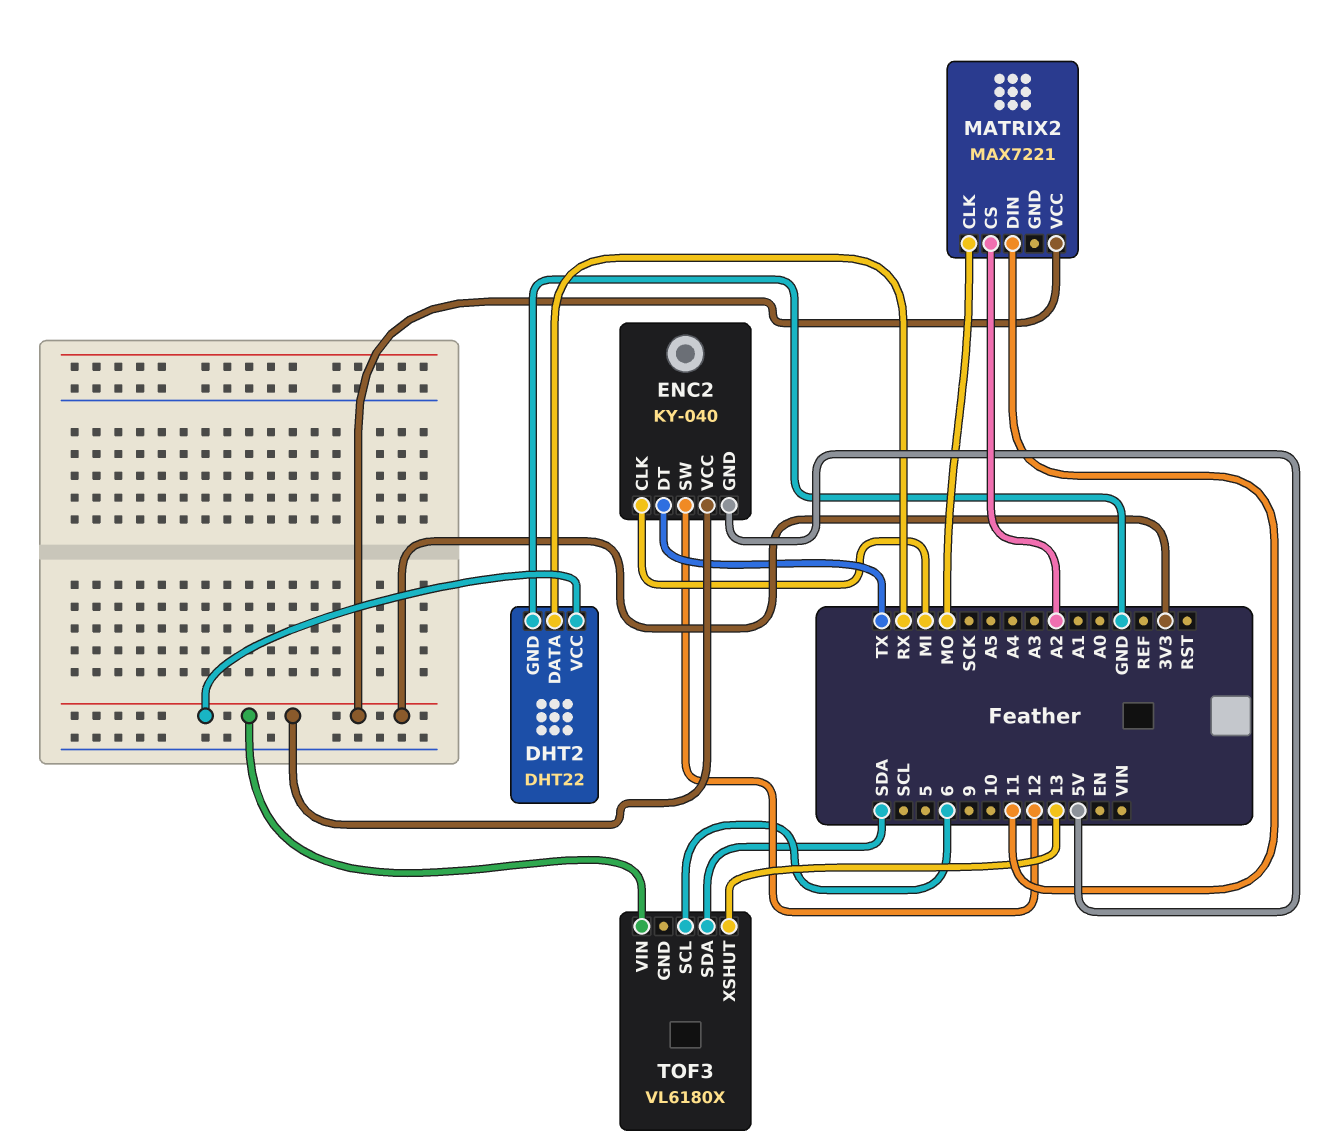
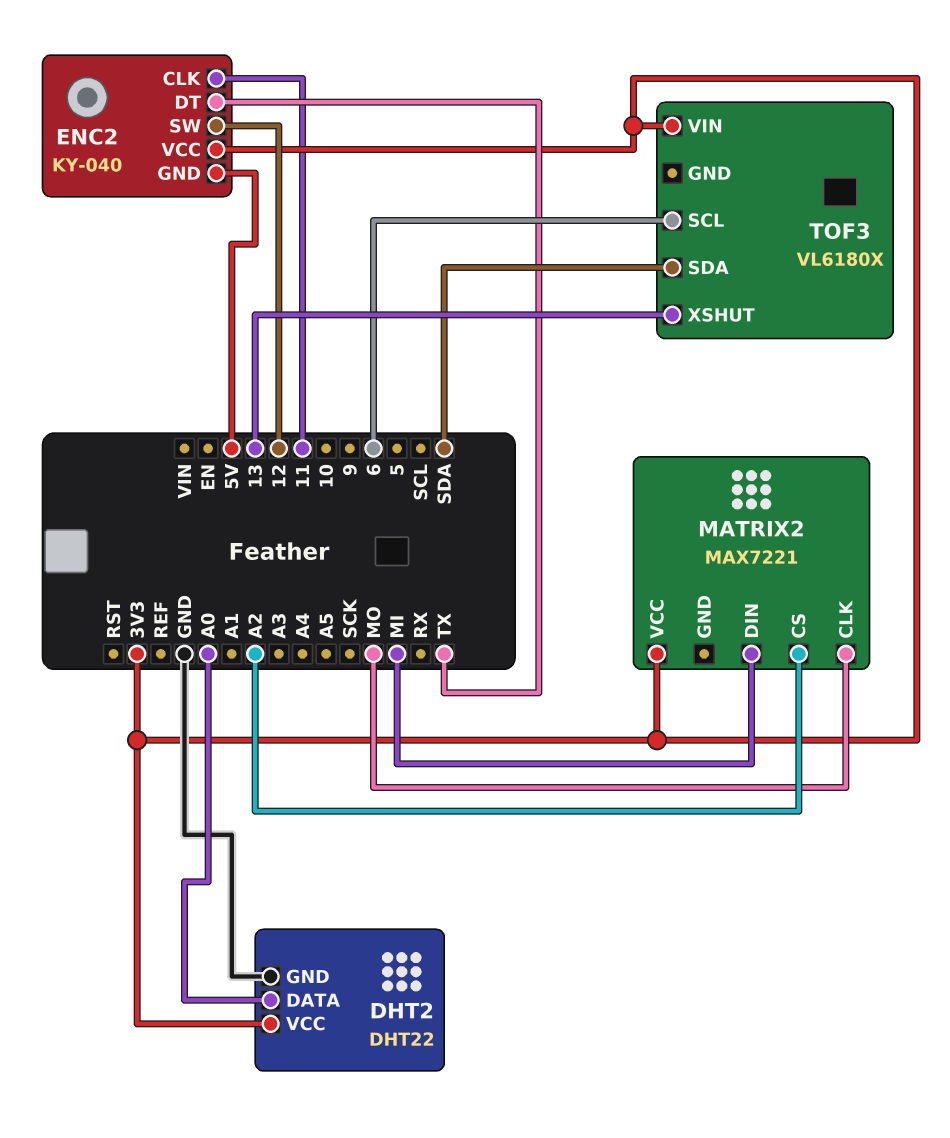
DHT2 pin DATA: RX -> A0
ENC2 pin CLK: MI -> 11
MATRIX2 pin DIN: 11 -> MI

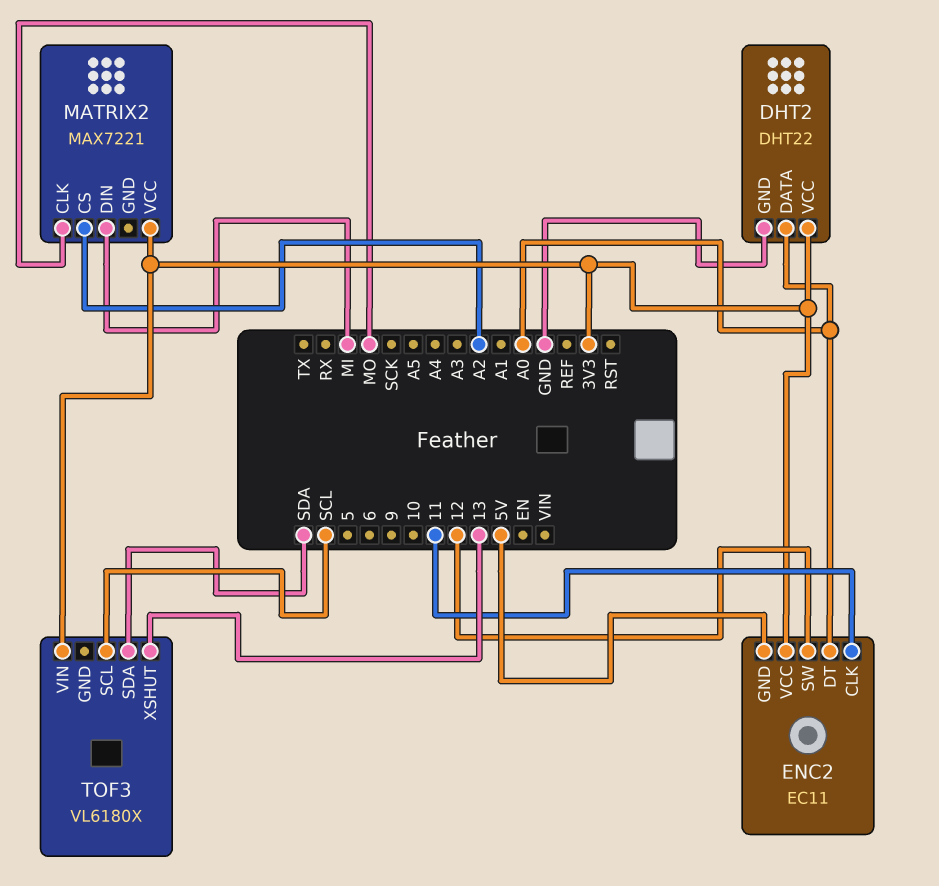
ENC2: KY-040 -> EC11
ENC2 pin DT: TX -> A0
TOF3 pin SCL: 6 -> SCL

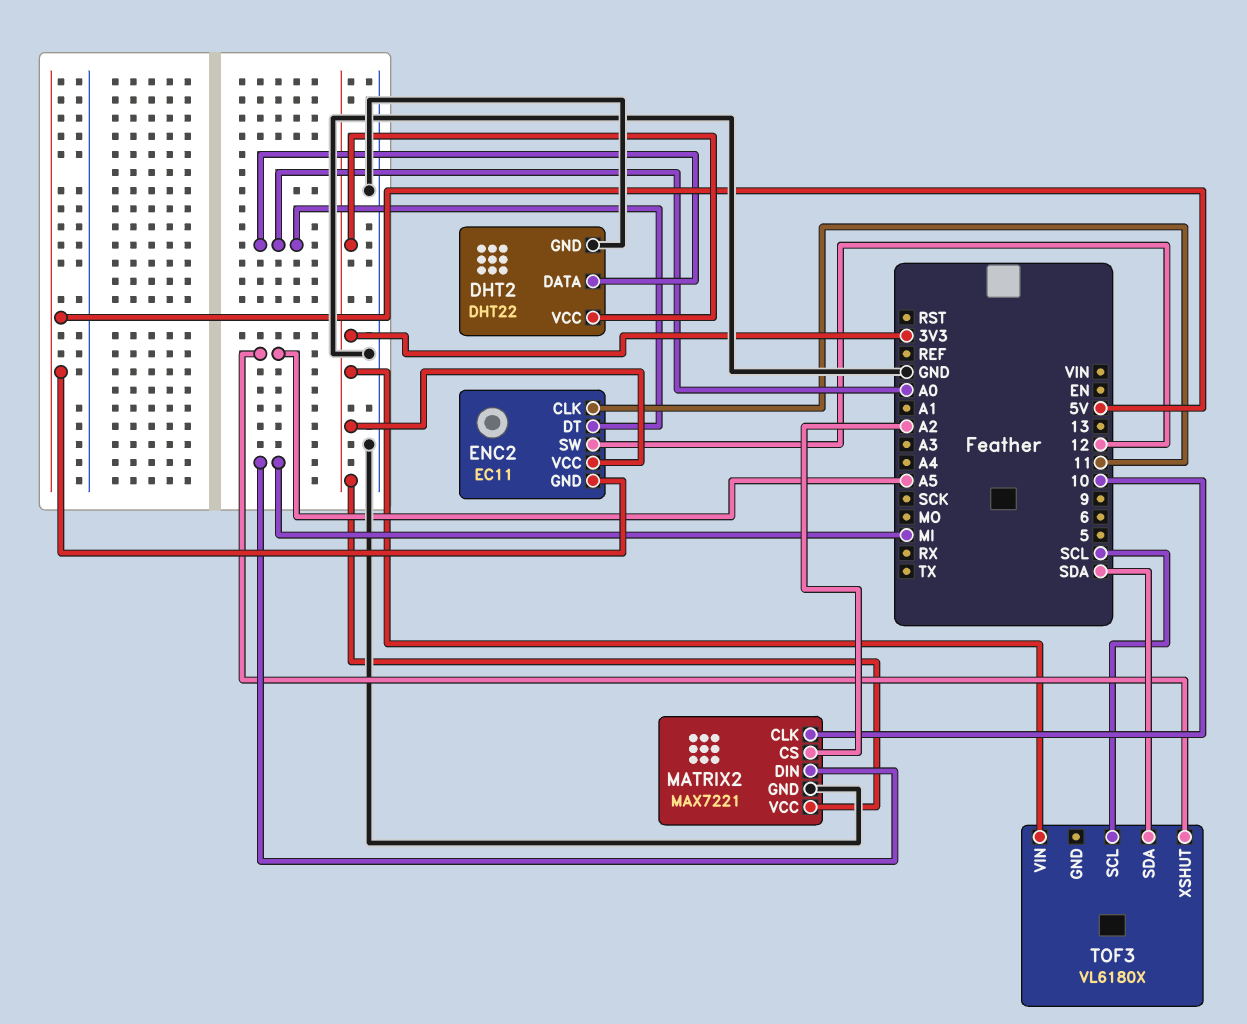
MATRIX2 pin CLK: MO -> 10
MATRIX2 pin GND: none -> GND
TOF3 pin XSHUT: 13 -> A5

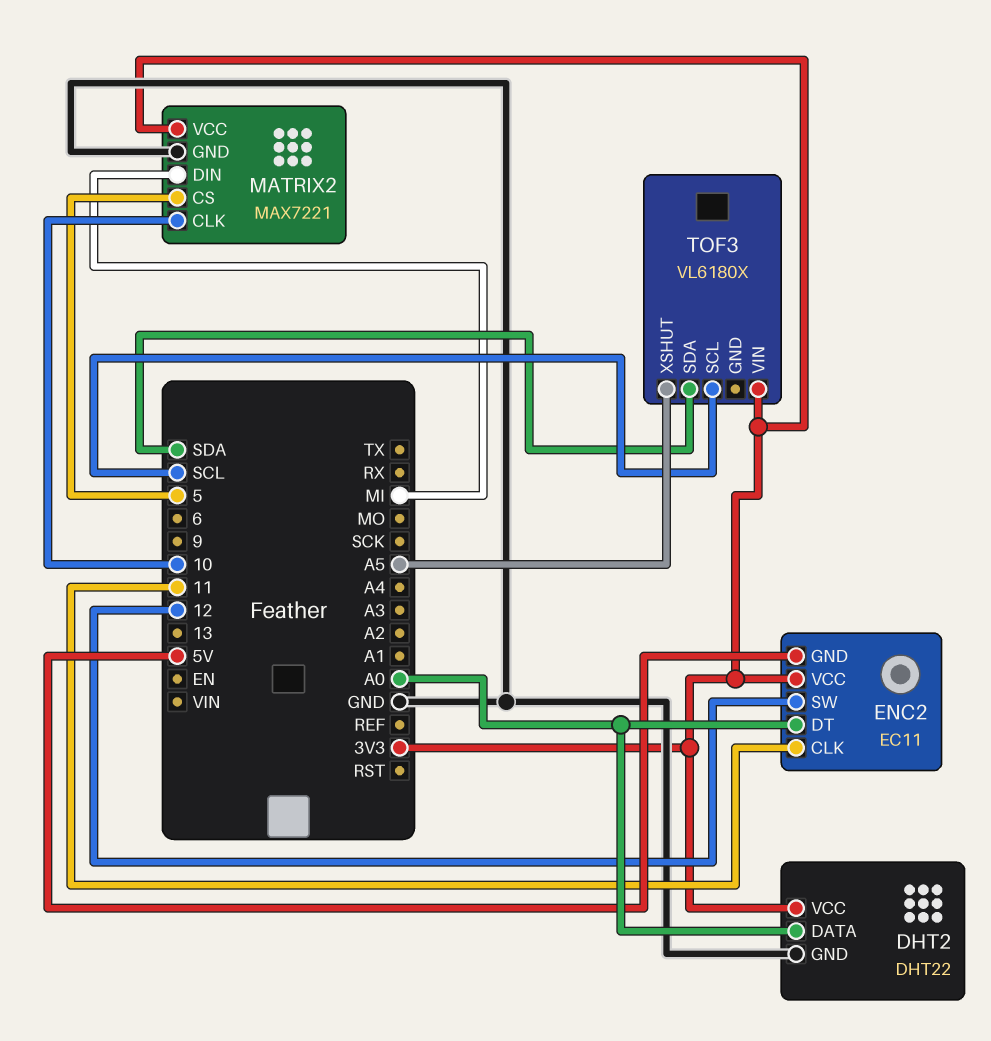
MATRIX2 pin CS: A2 -> 5

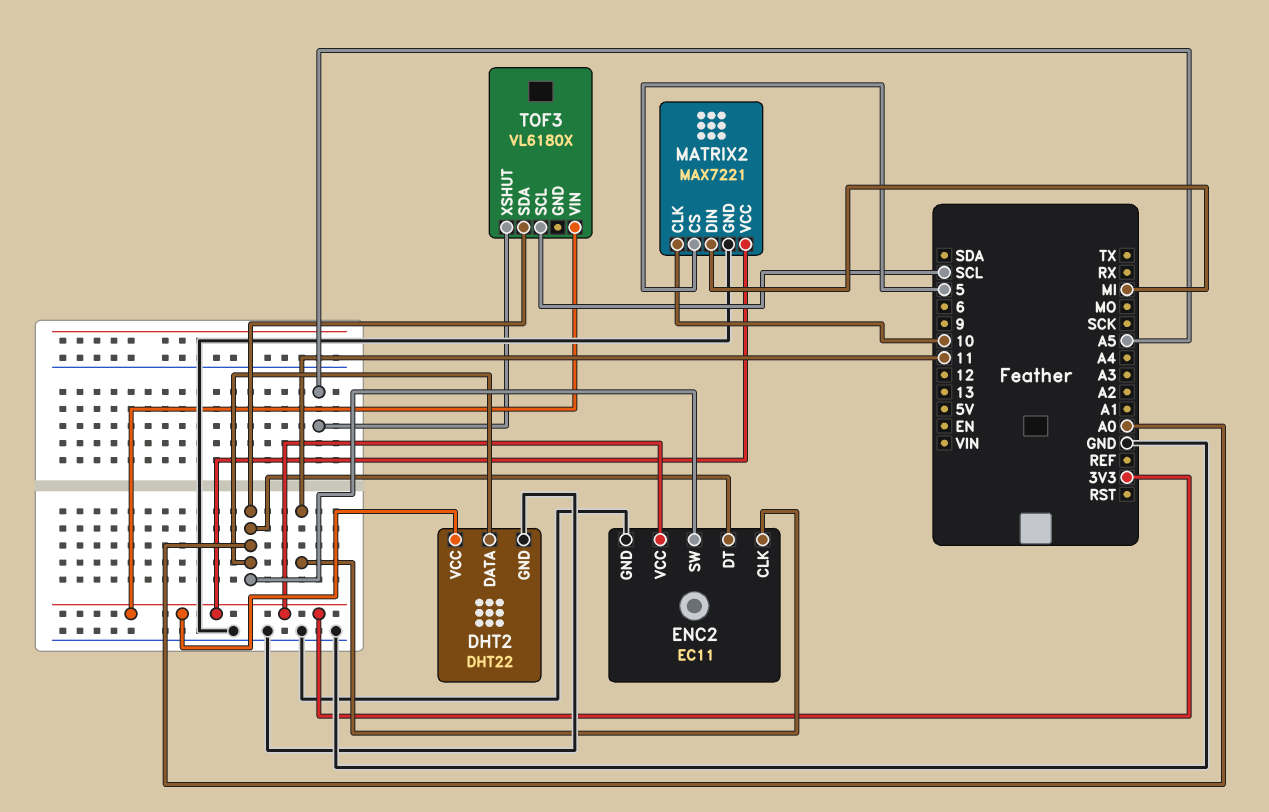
ENC2 pin GND: 5V -> GND
ENC2 pin SW: 12 -> A0
TOF3 pin SDA: SDA -> A0

